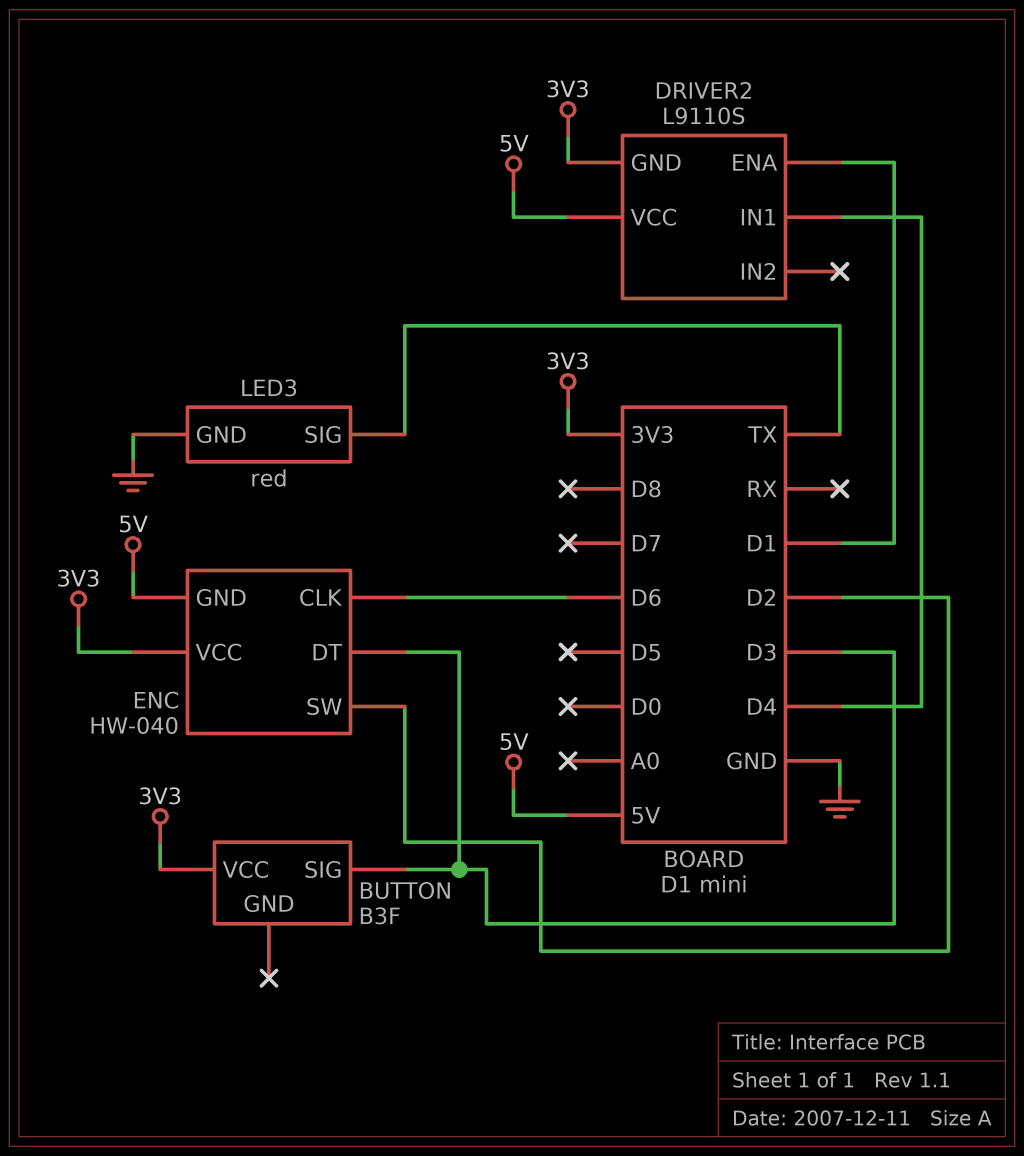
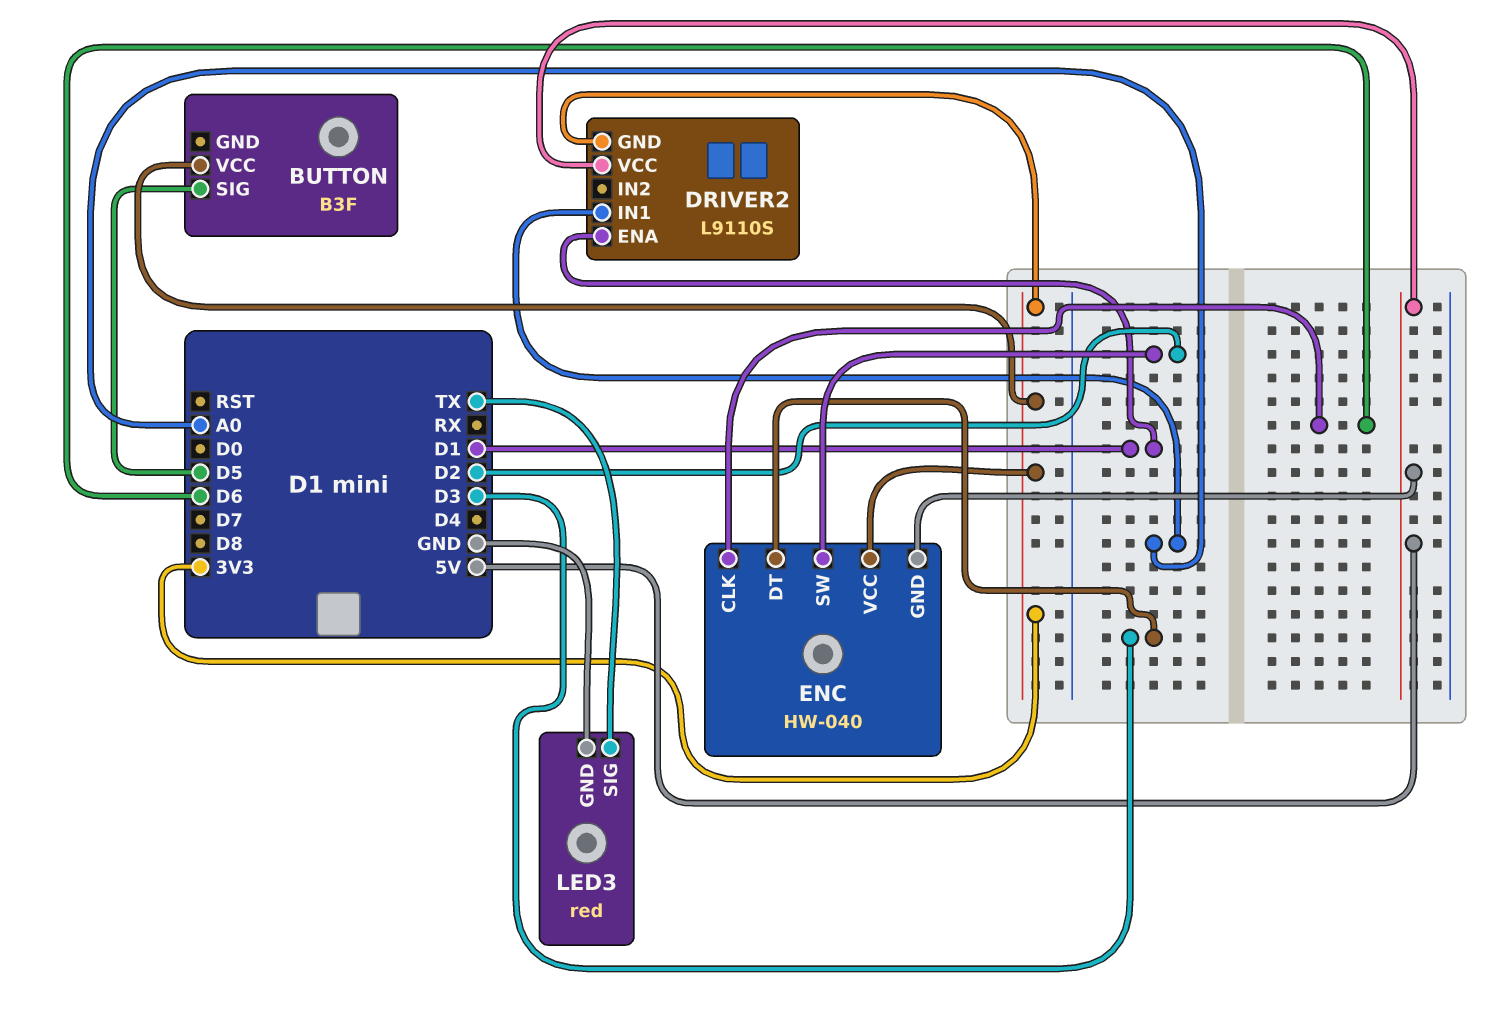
BUTTON pin SIG: D3 -> D5
DRIVER2 pin IN1: D4 -> A0

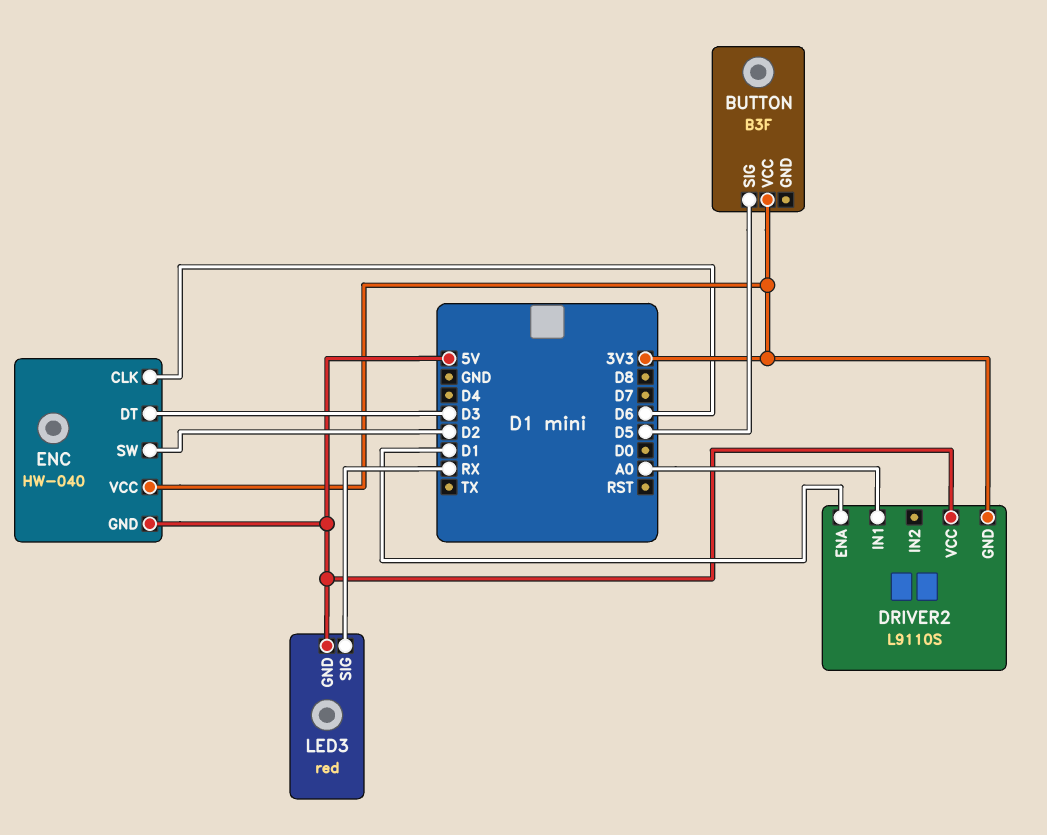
LED3 pin GND: GND -> 5V
LED3 pin SIG: TX -> RX

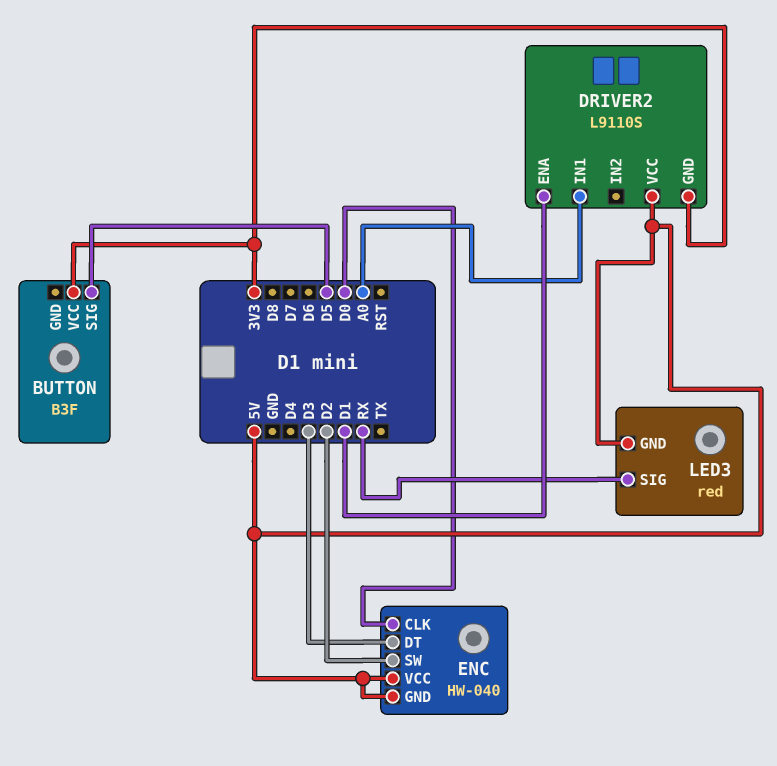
ENC pin CLK: D6 -> D0
ENC pin VCC: 3V3 -> 5V

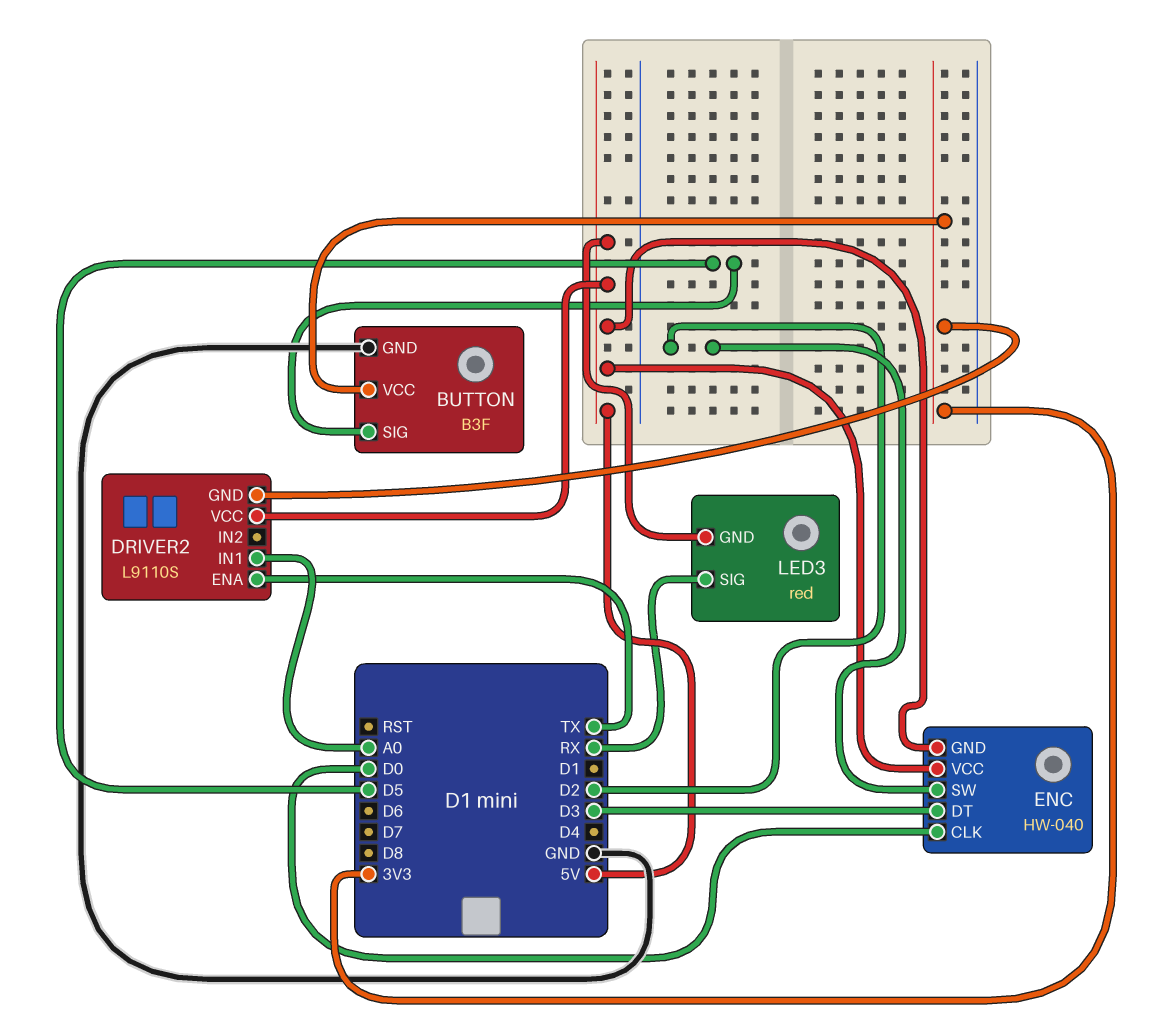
BUTTON pin GND: none -> GND
DRIVER2 pin ENA: D1 -> TX

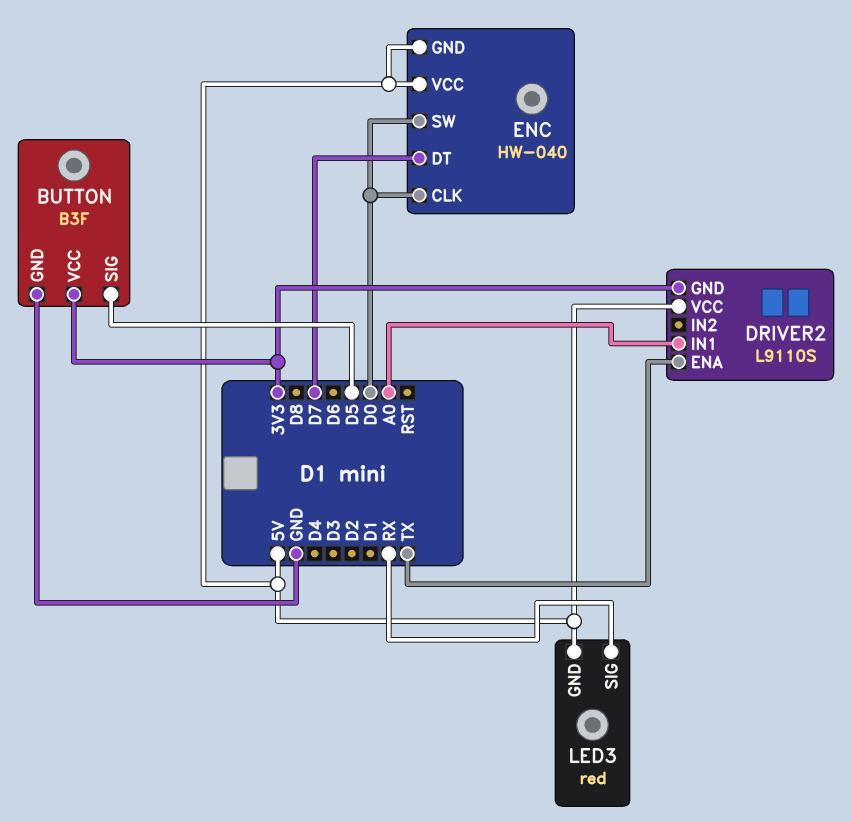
ENC pin DT: D3 -> D7
ENC pin SW: D2 -> D0

